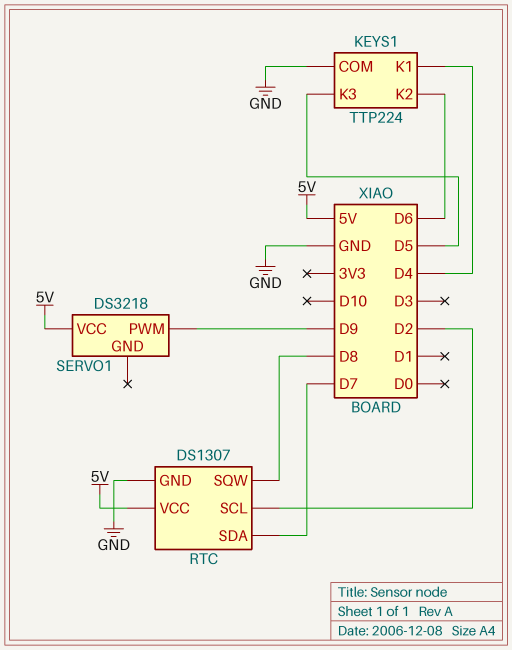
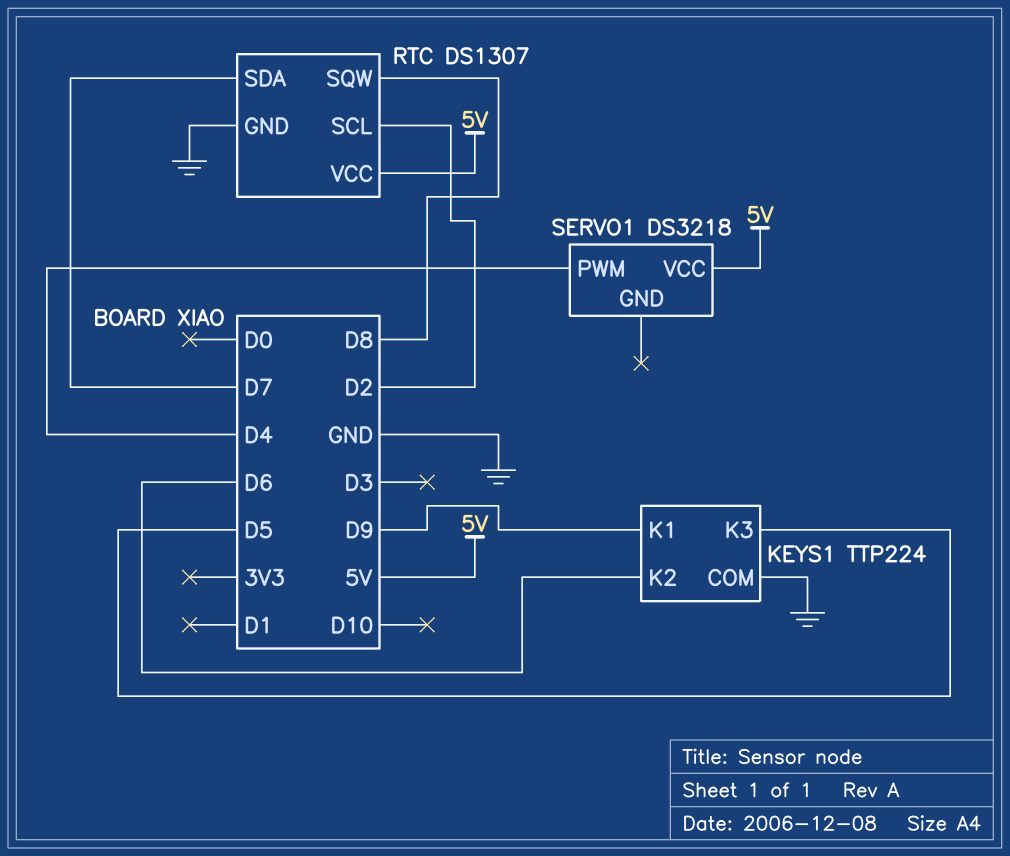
KEYS1 pin K1: D4 -> D9
SERVO1 pin PWM: D9 -> D4

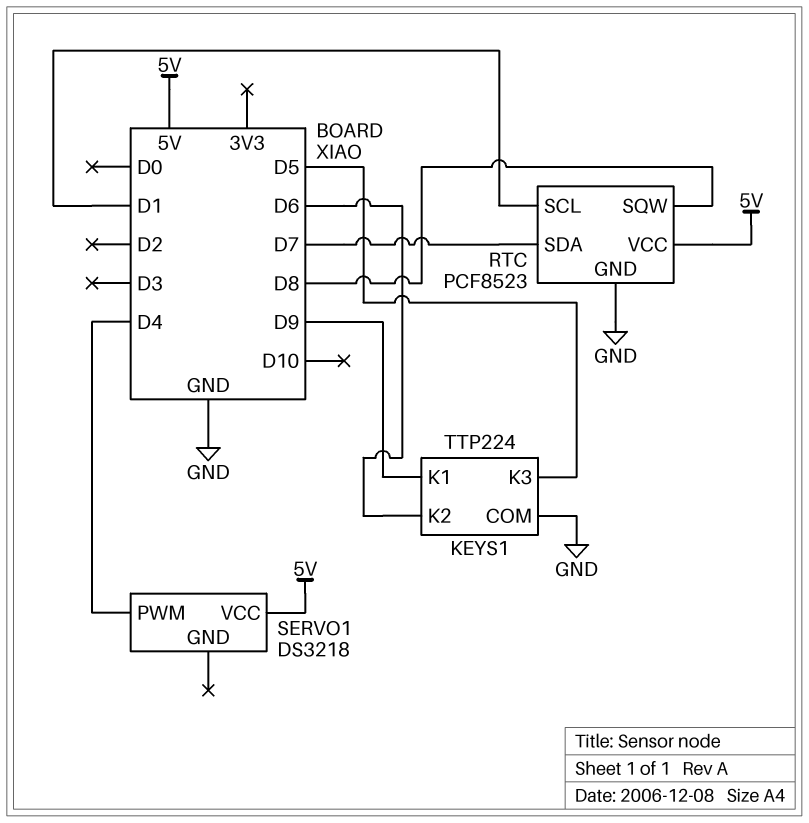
RTC: DS1307 -> PCF8523
RTC pin SCL: D2 -> D1

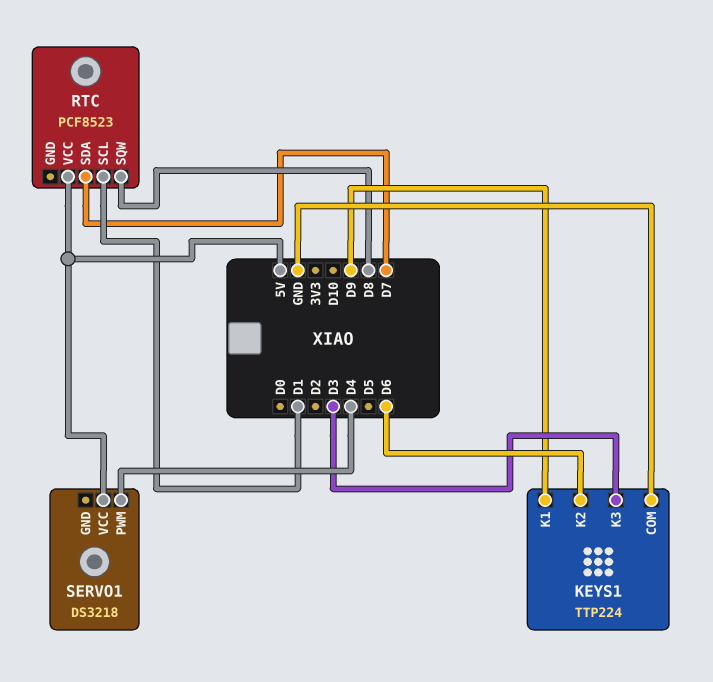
KEYS1 pin K3: D5 -> D3
RTC pin GND: GND -> none

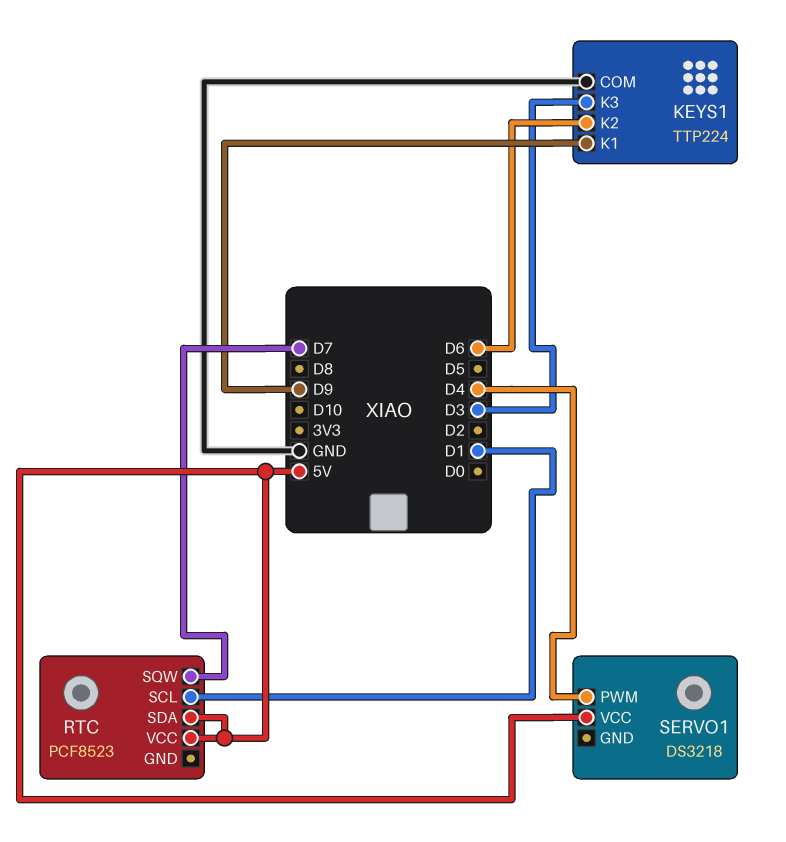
RTC pin SDA: D7 -> 5V
RTC pin SQW: D8 -> D7

